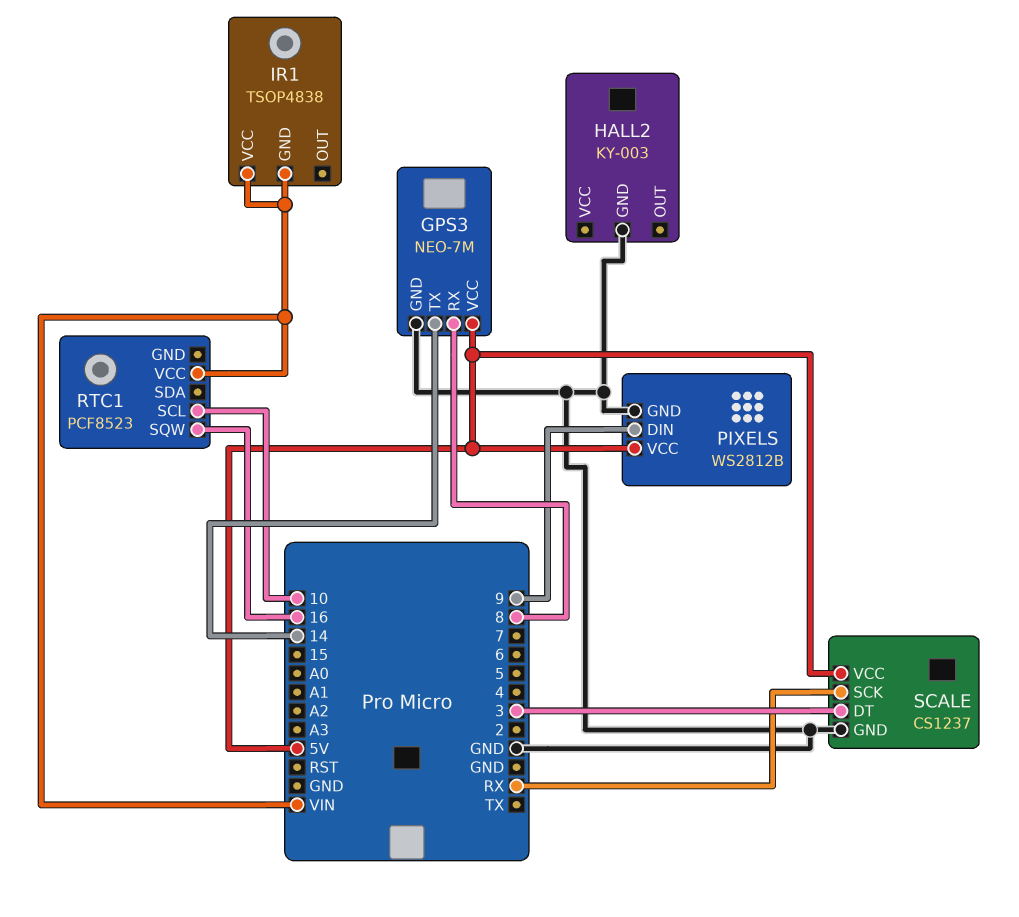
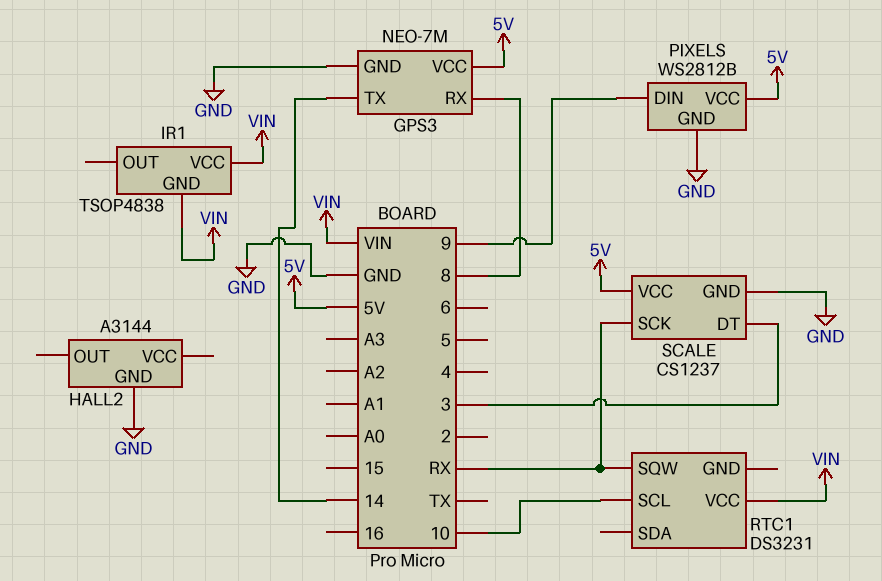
HALL2: KY-003 -> A3144
RTC1: PCF8523 -> DS3231
RTC1 pin SQW: 16 -> RX

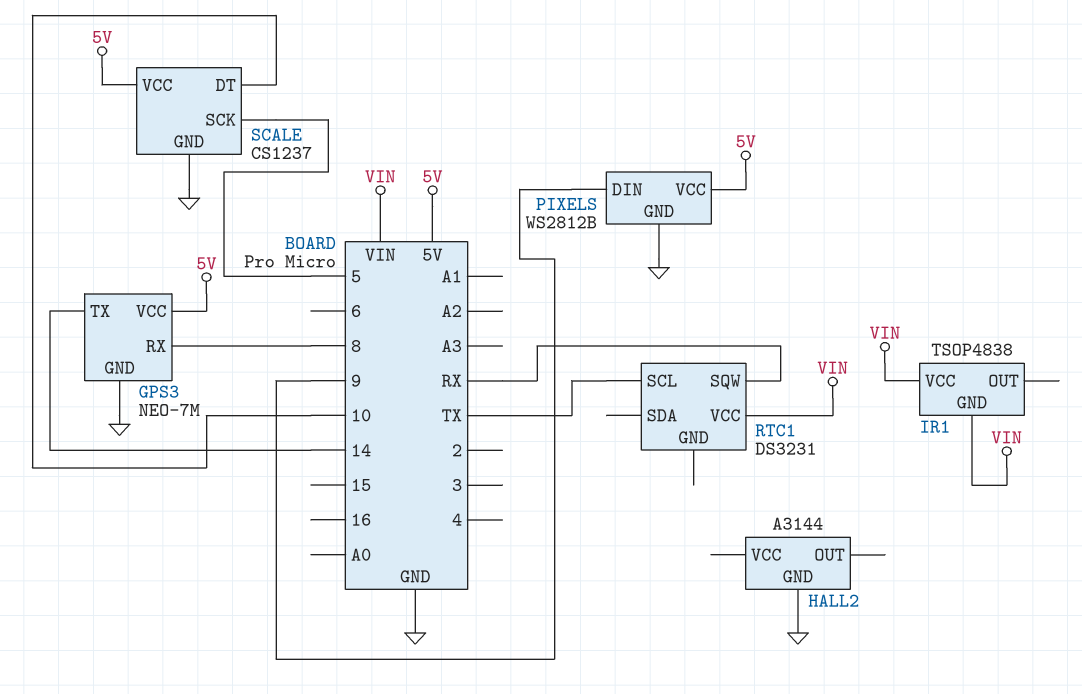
RTC1 pin SCL: 10 -> TX
SCALE pin DT: 3 -> 10
SCALE pin SCK: RX -> 5

